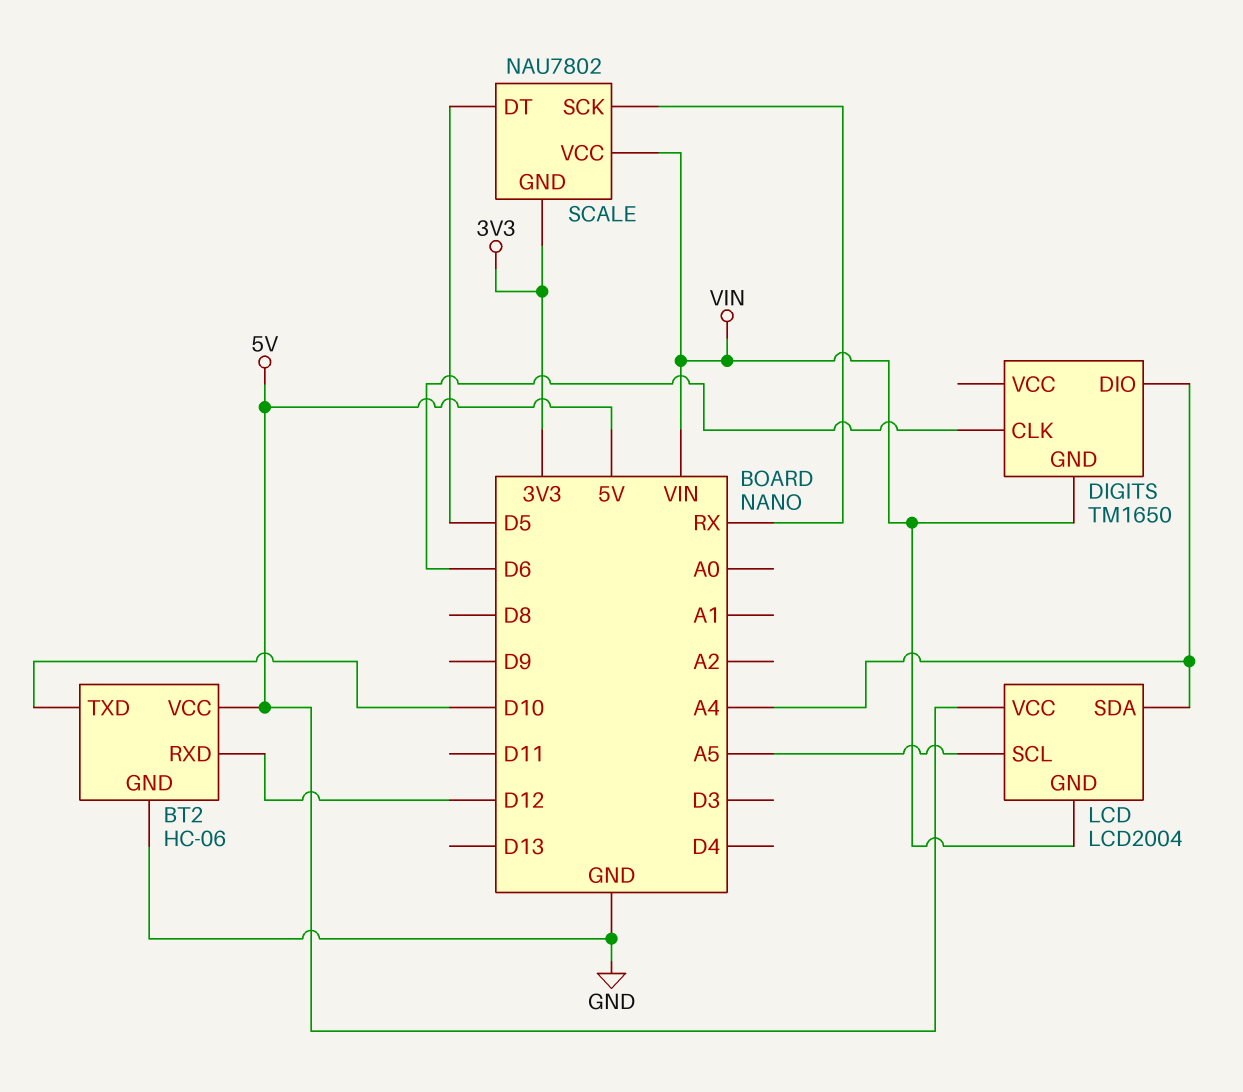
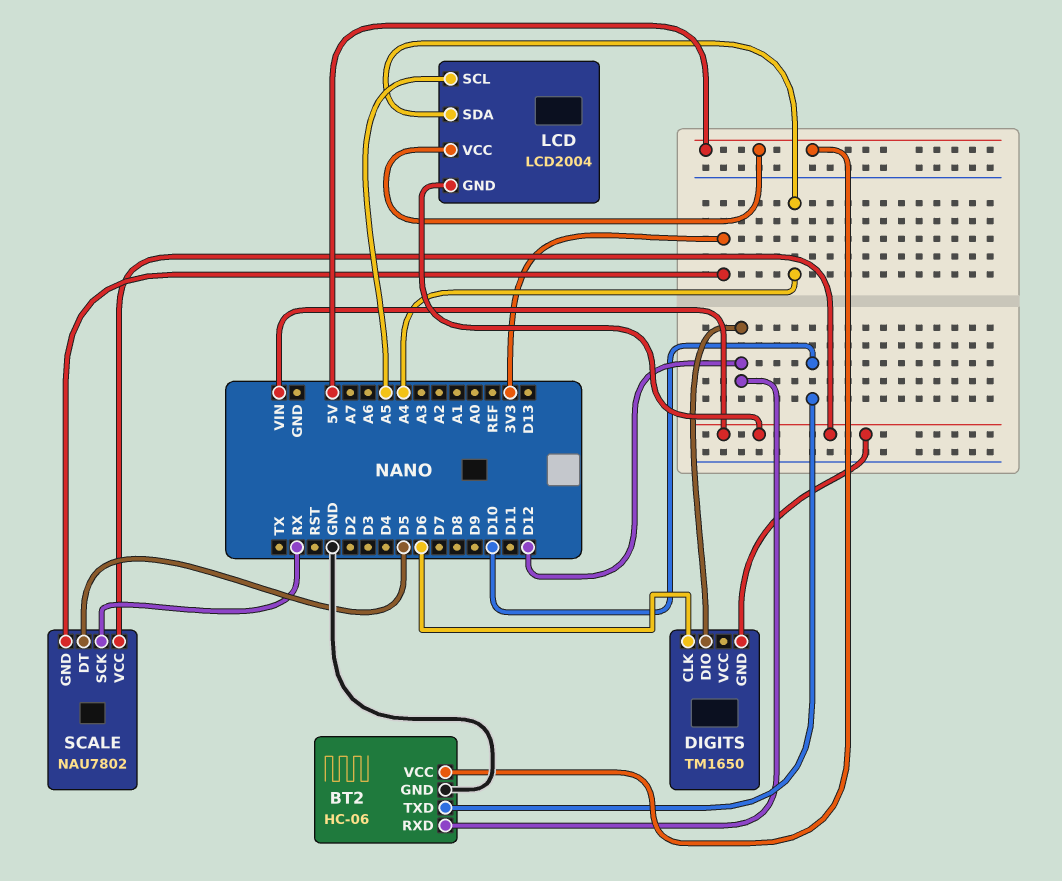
DIGITS pin DIO: A4 -> D12

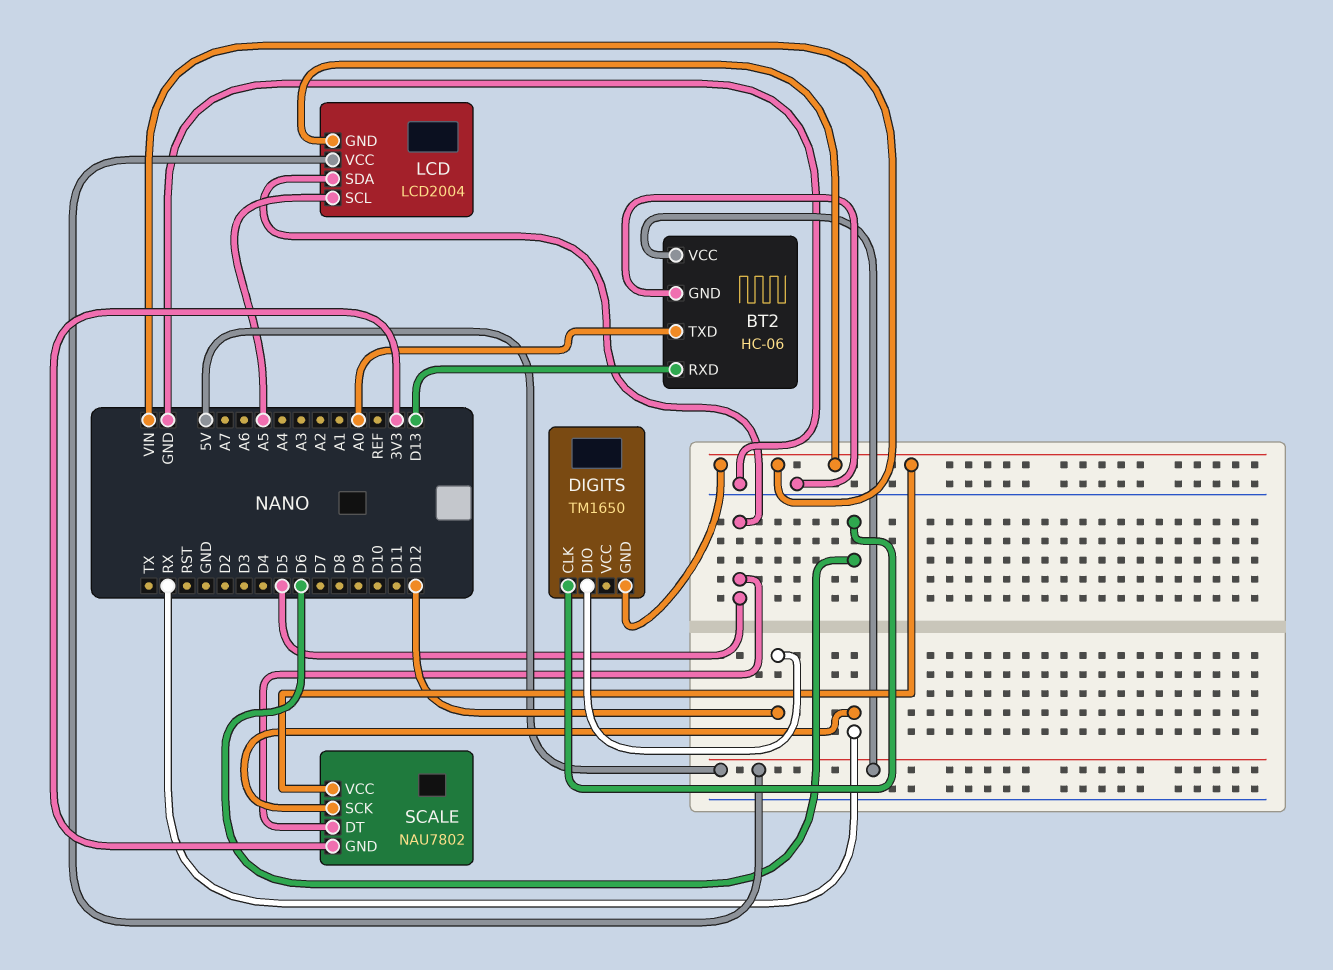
BT2 pin RXD: D12 -> D13
BT2 pin TXD: D10 -> A0
LCD pin SDA: A4 -> D5

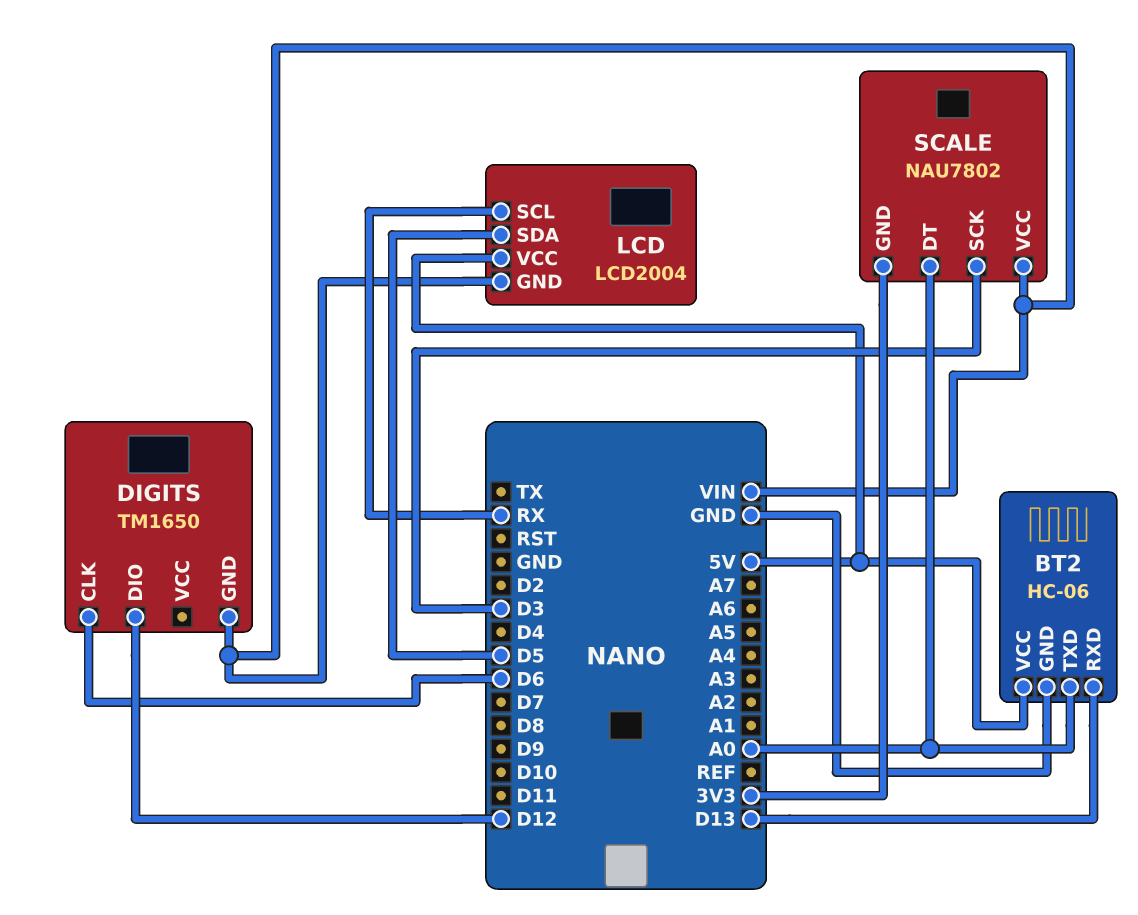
LCD pin SCL: A5 -> RX
SCALE pin DT: D5 -> A0
SCALE pin SCK: RX -> D3

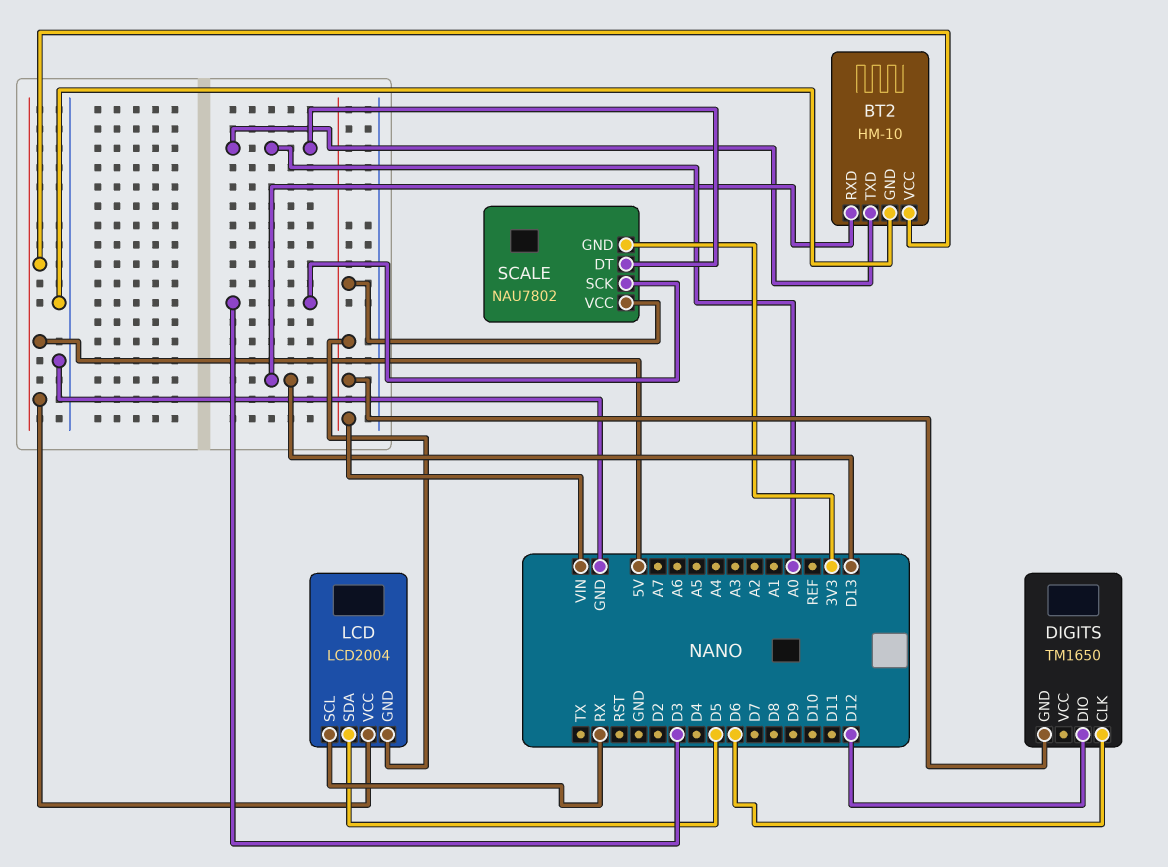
BT2: HC-06 -> HM-10

